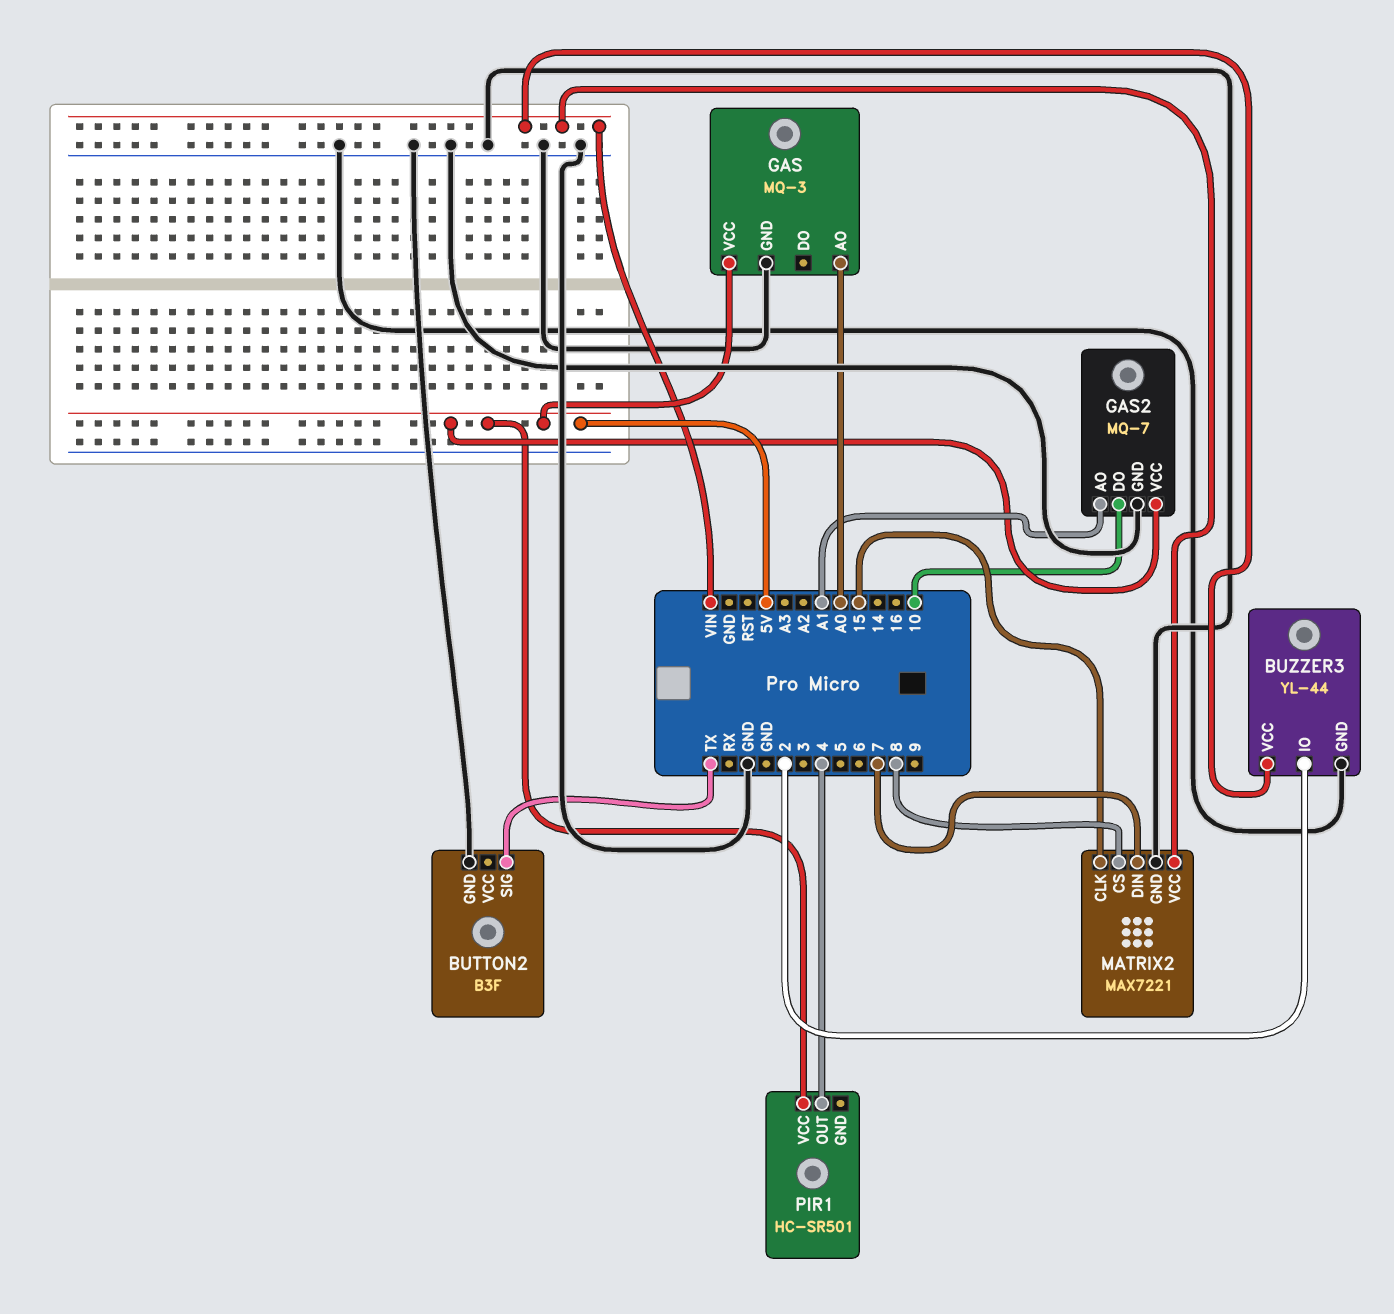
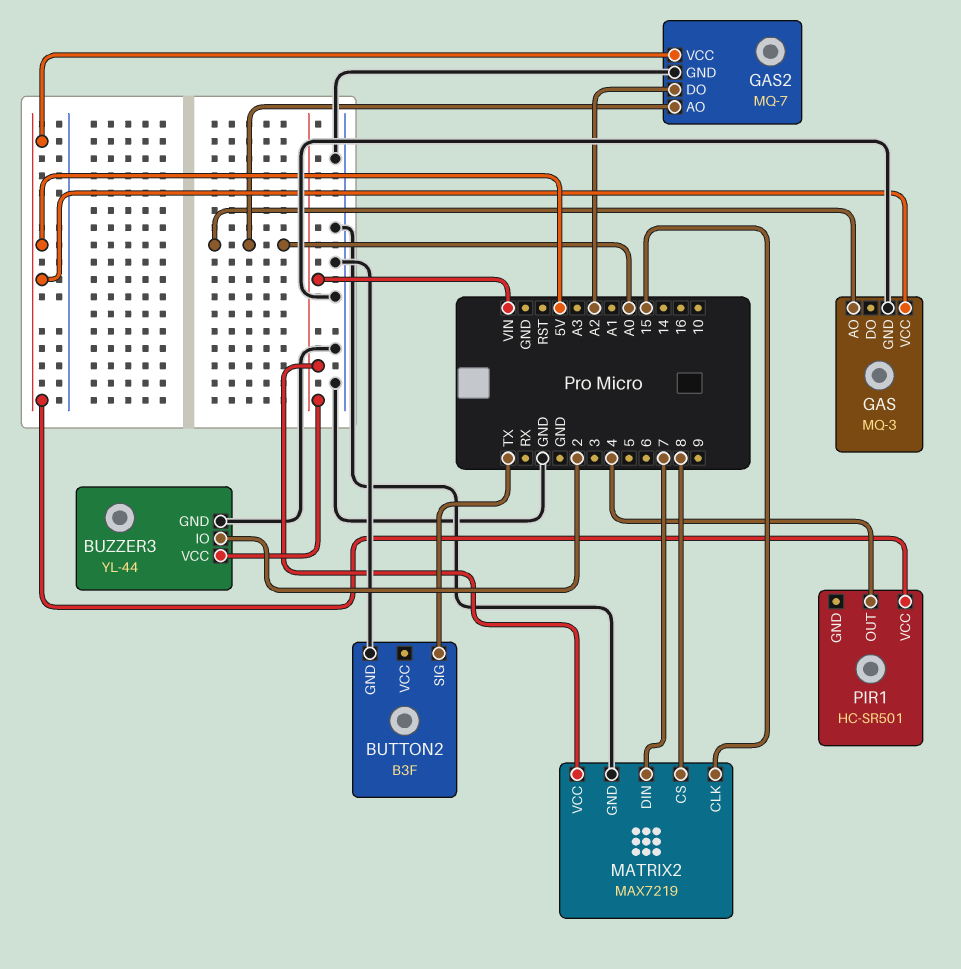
GAS2 pin AO: A1 -> A0
GAS2 pin DO: 10 -> A2
MATRIX2: MAX7221 -> MAX7219

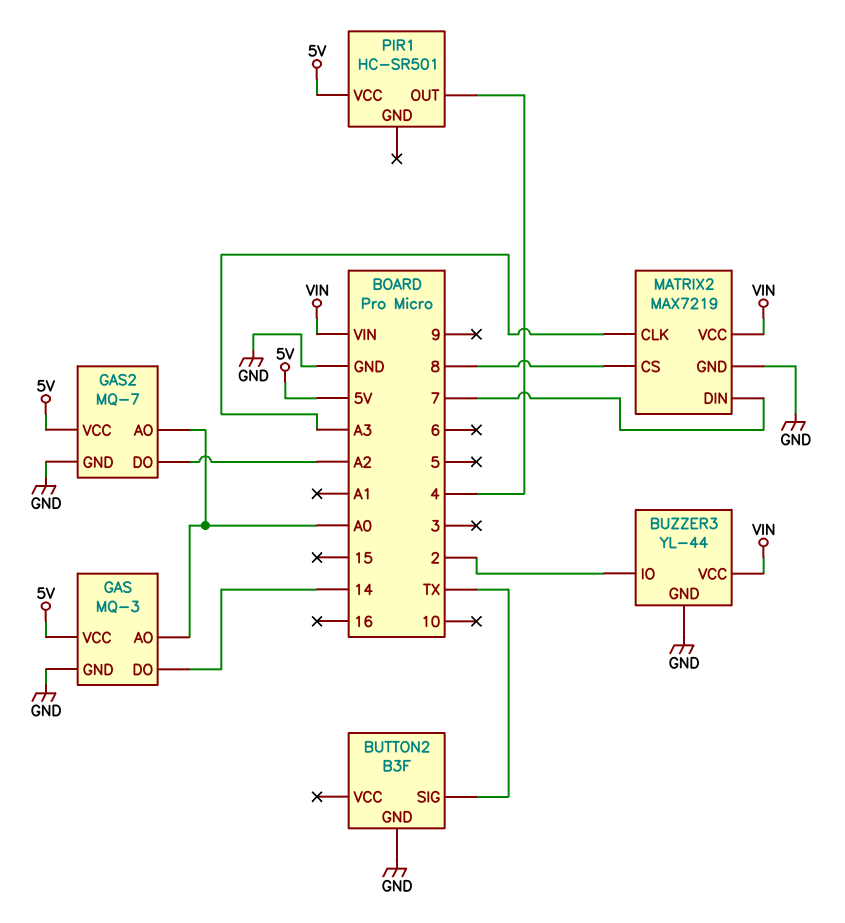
GAS pin DO: none -> 14
MATRIX2 pin CLK: 15 -> A3

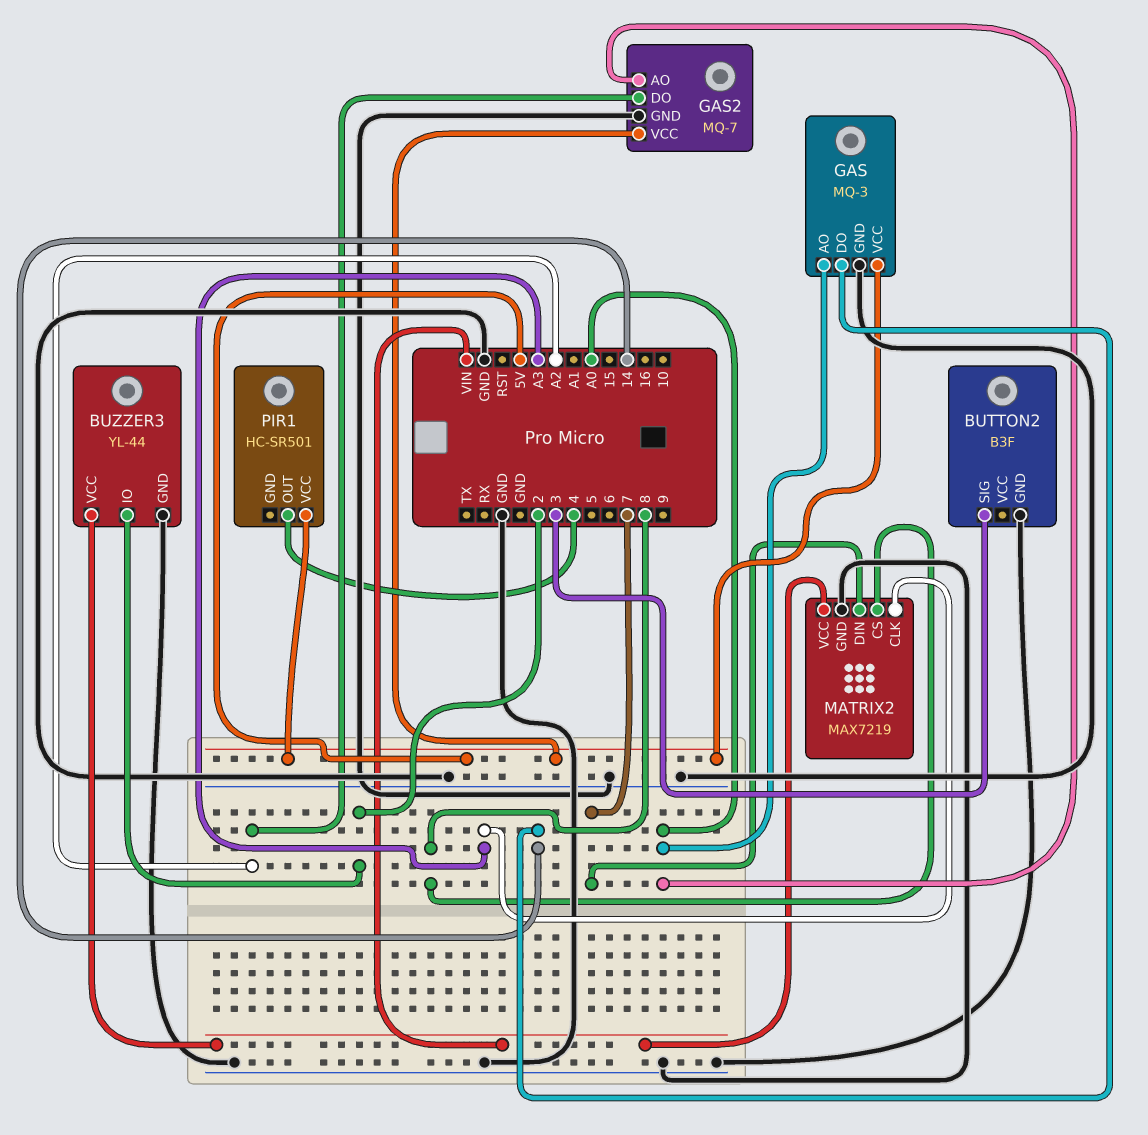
BUTTON2 pin SIG: TX -> 3

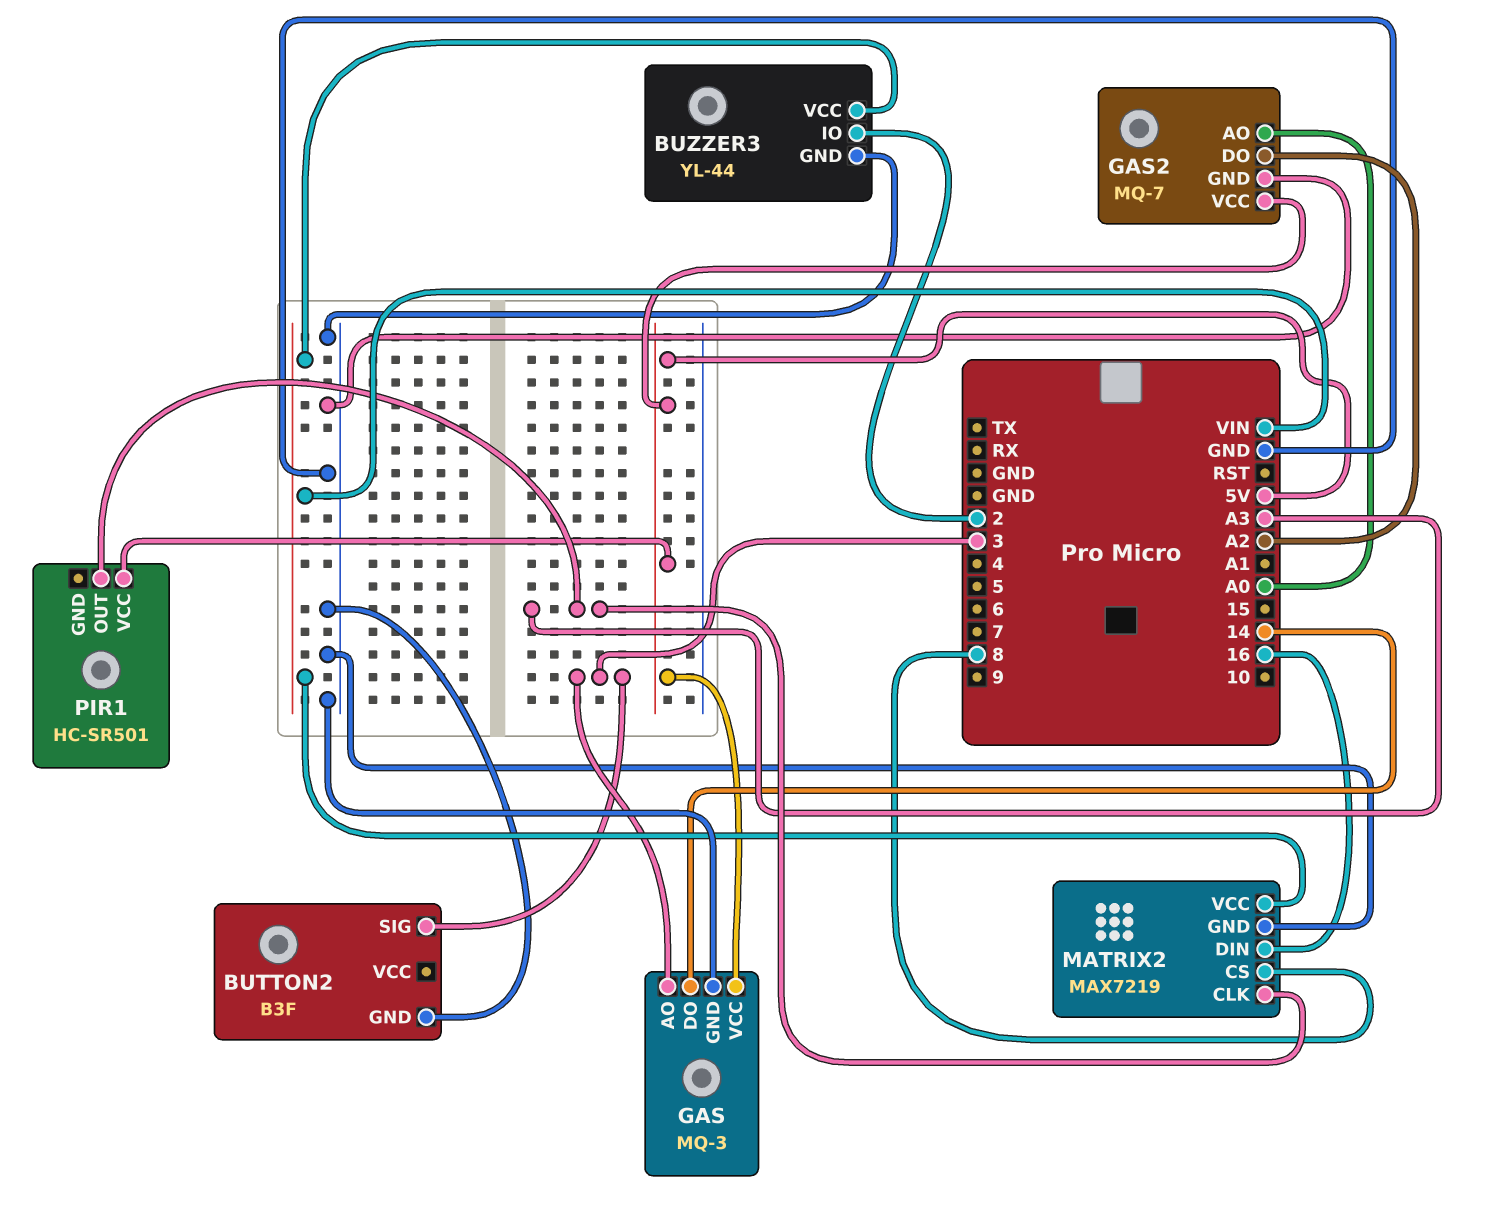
GAS pin AO: A0 -> 3
MATRIX2 pin DIN: 7 -> 16
PIR1 pin OUT: 4 -> A3

